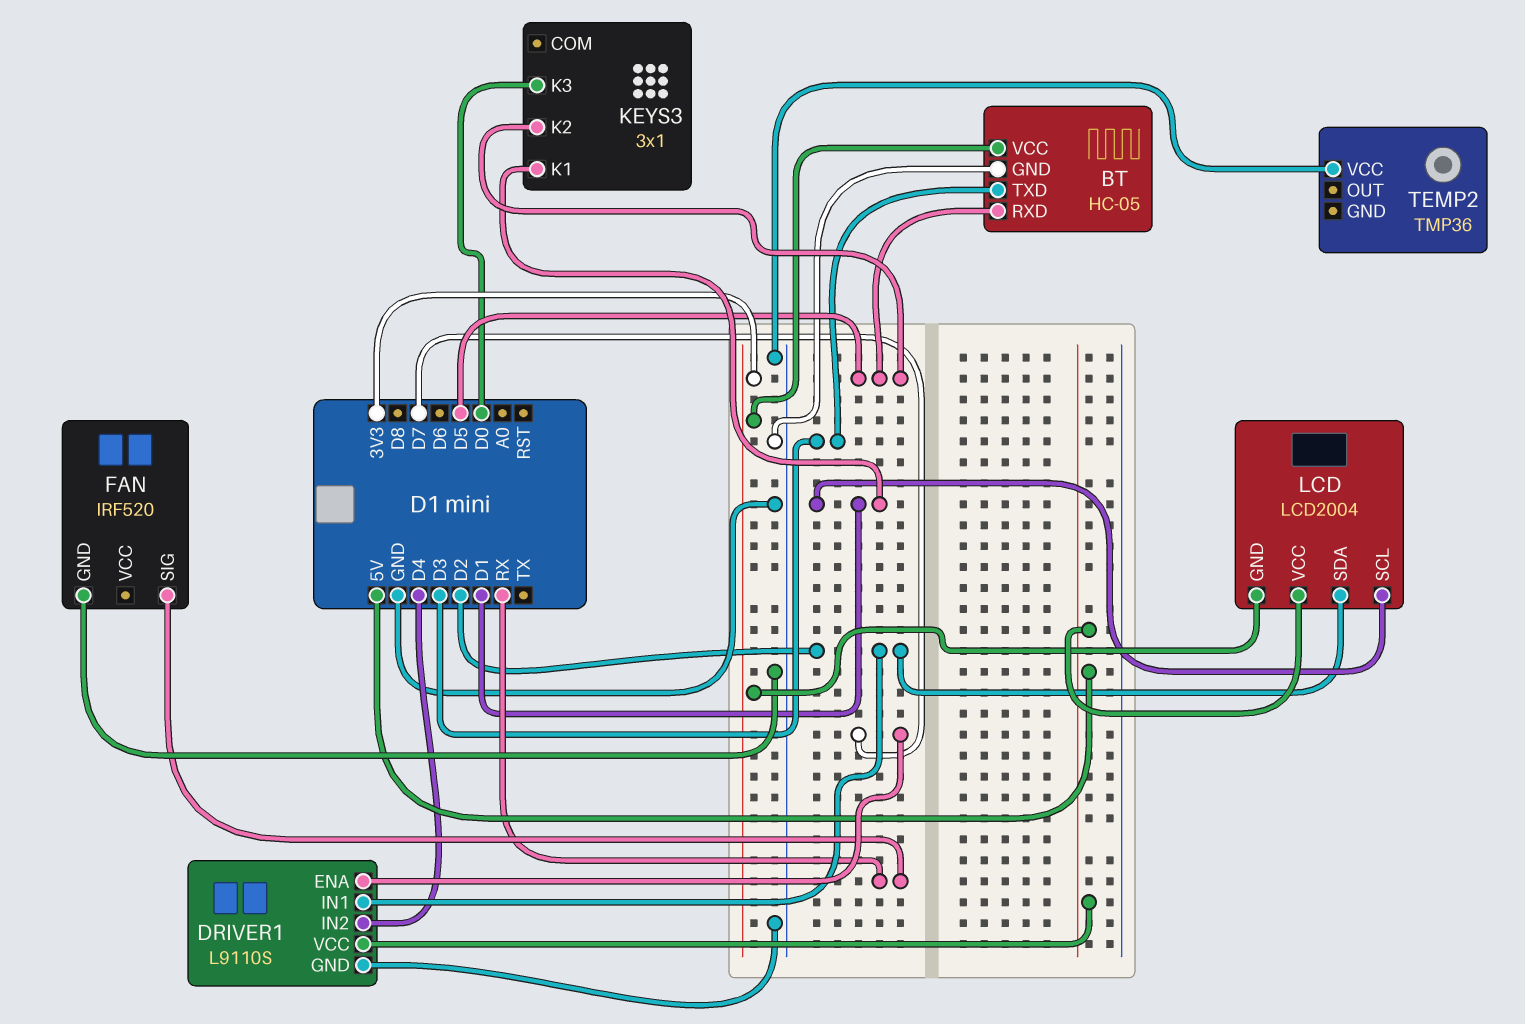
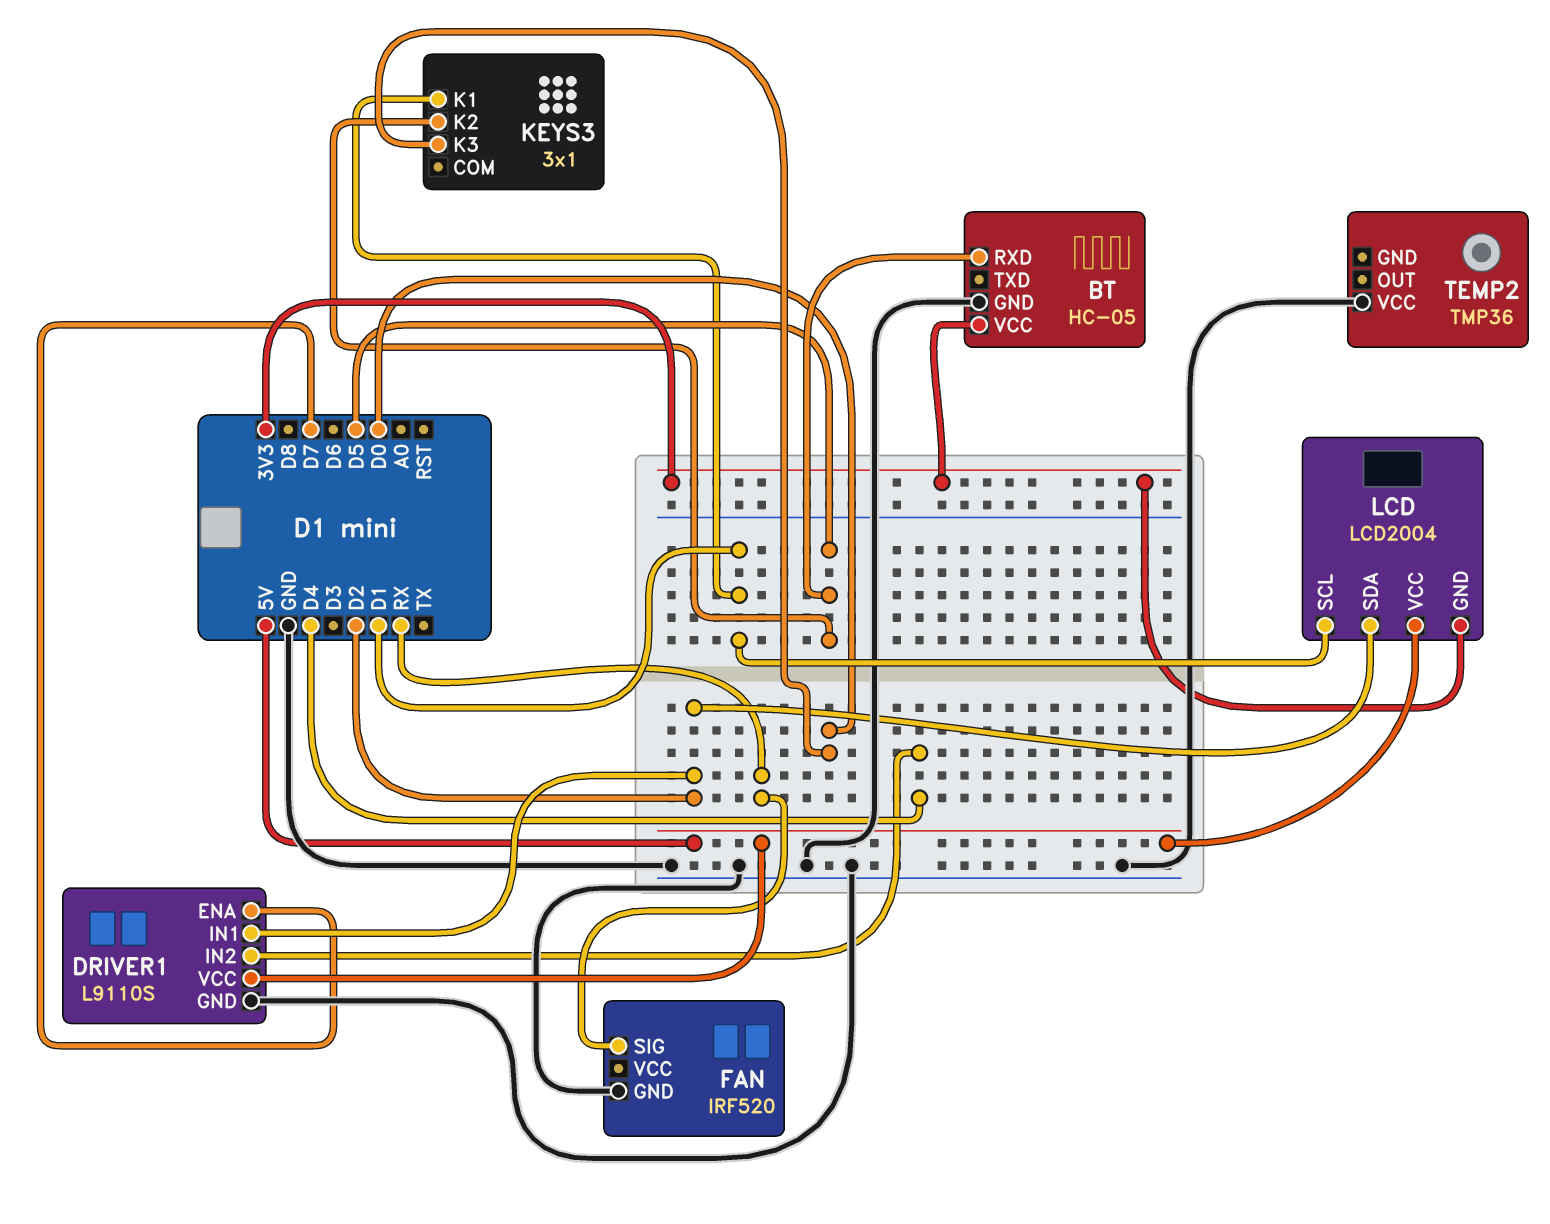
BT pin TXD: D3 -> none

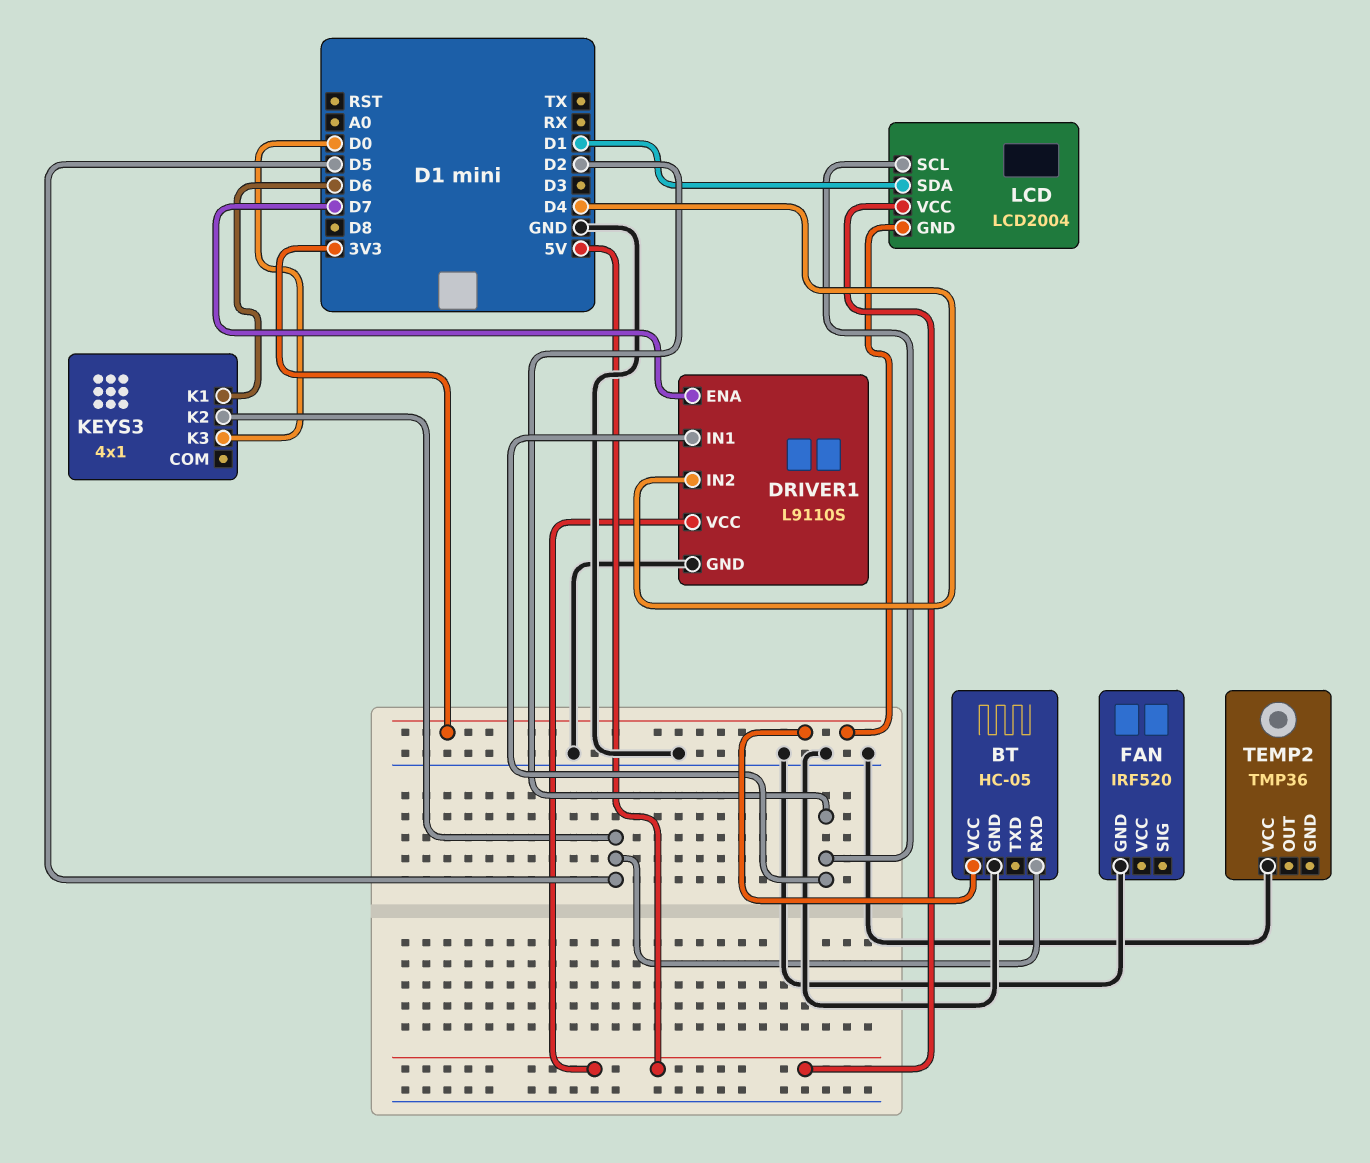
FAN pin SIG: RX -> none
KEYS3: 3x1 -> 4x1
KEYS3 pin K1: D1 -> D6
LCD pin SCL: D1 -> D2
LCD pin SDA: D2 -> D1

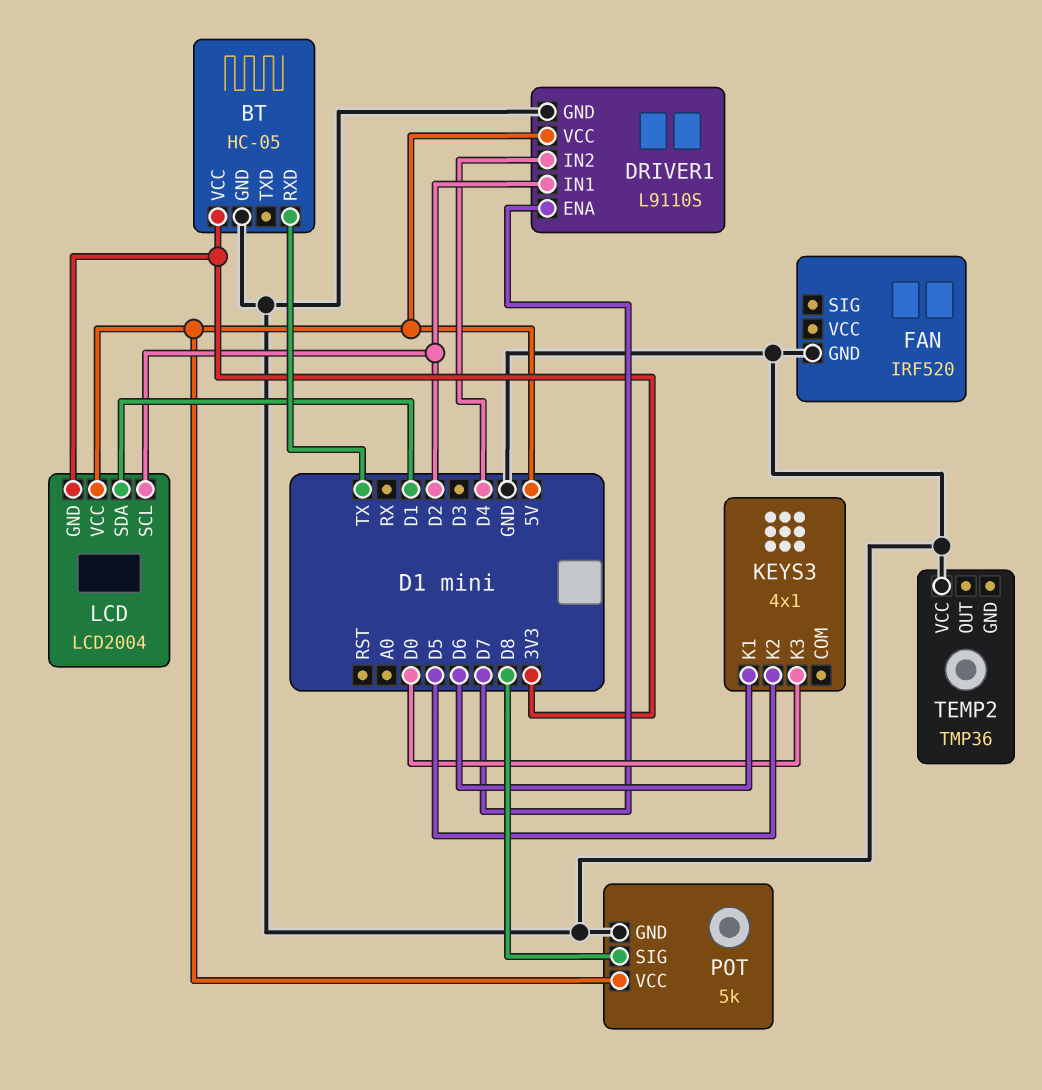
BT pin RXD: D5 -> TX
POT: none -> 5k
POT pin GND: none -> GND
POT pin SIG: none -> D8
POT pin VCC: none -> 5V

